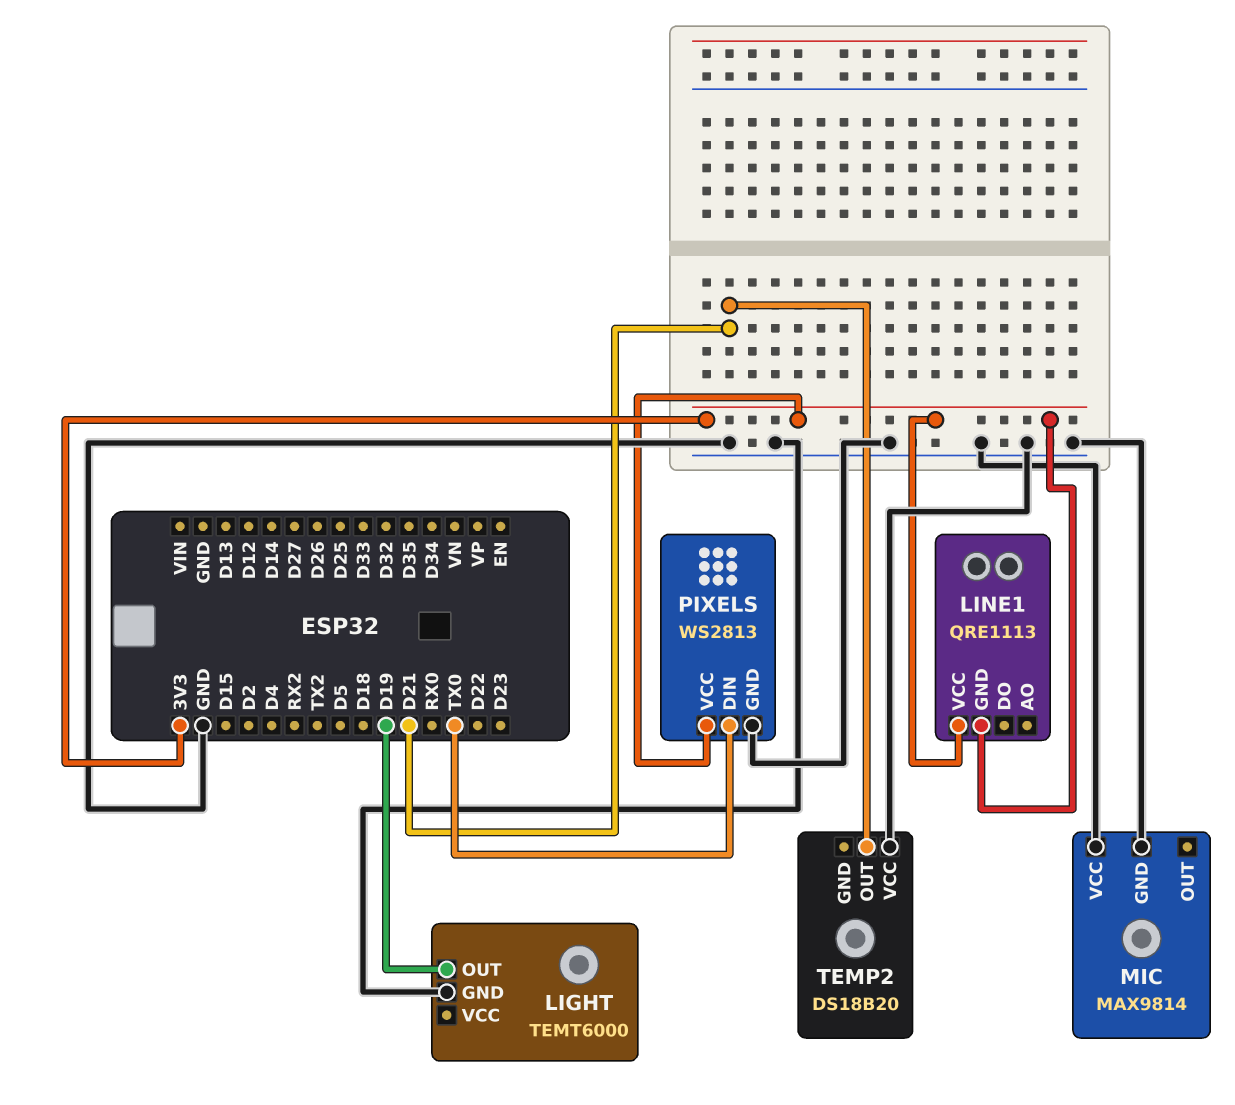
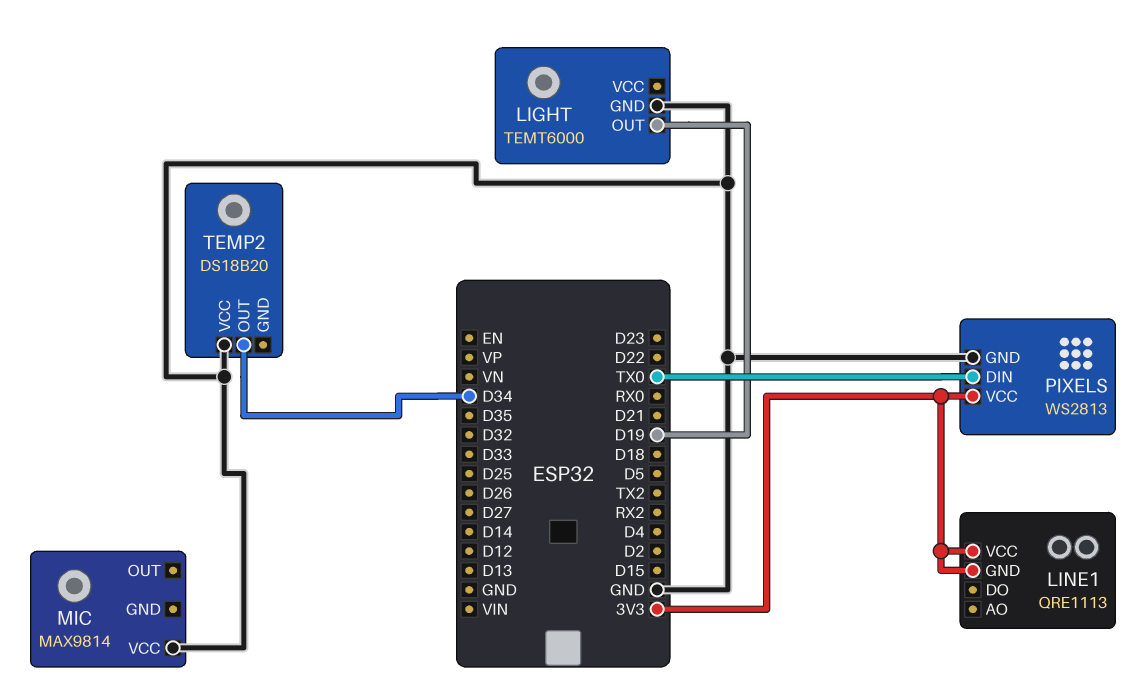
MIC pin GND: GND -> none
TEMP2 pin OUT: D21 -> D34

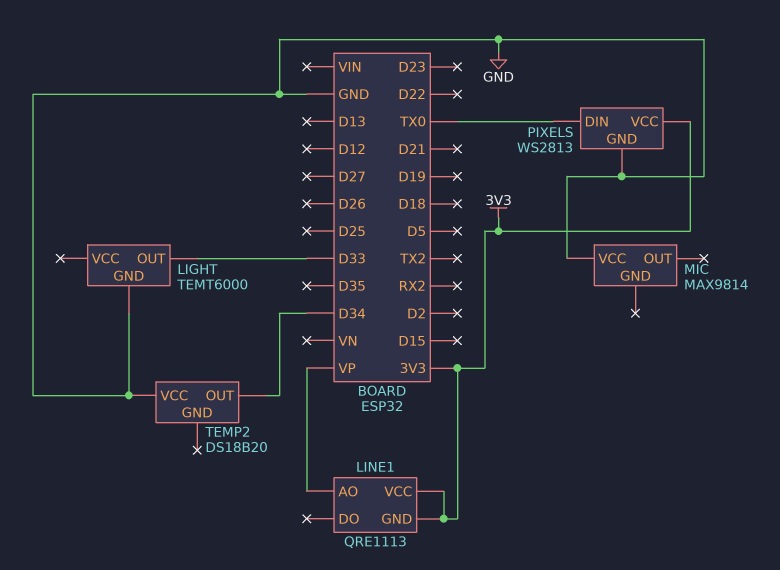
LIGHT pin OUT: D19 -> D33
LINE1 pin AO: none -> VP

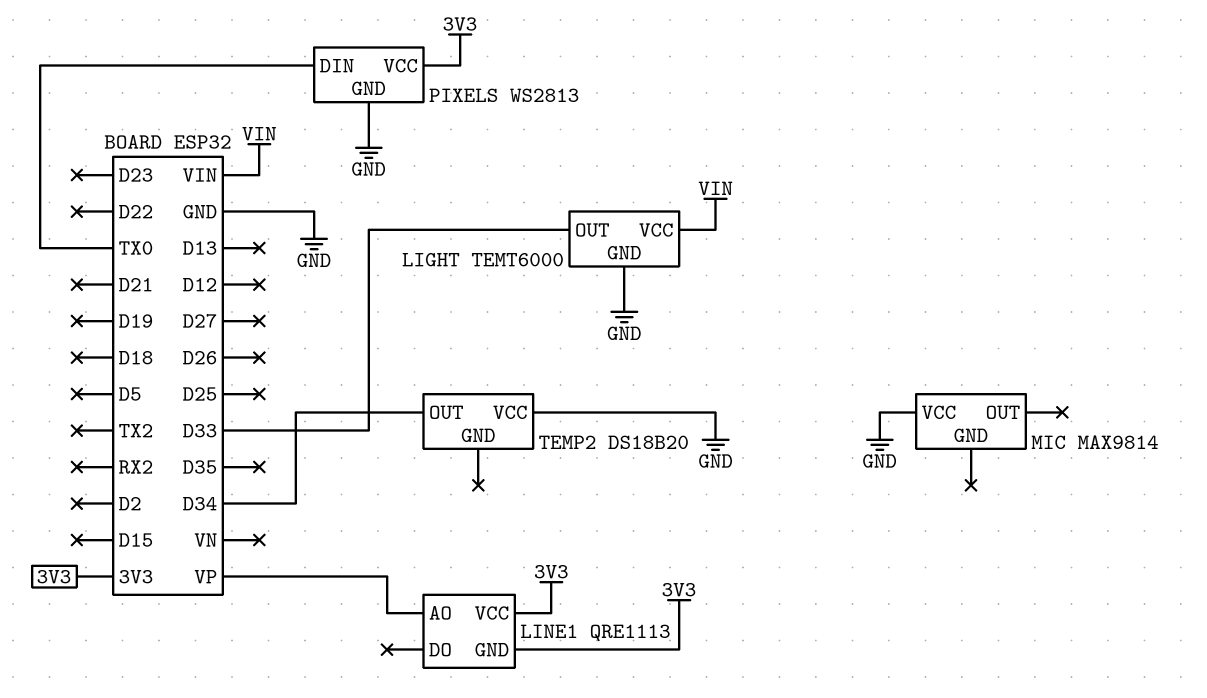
LIGHT pin VCC: none -> VIN

